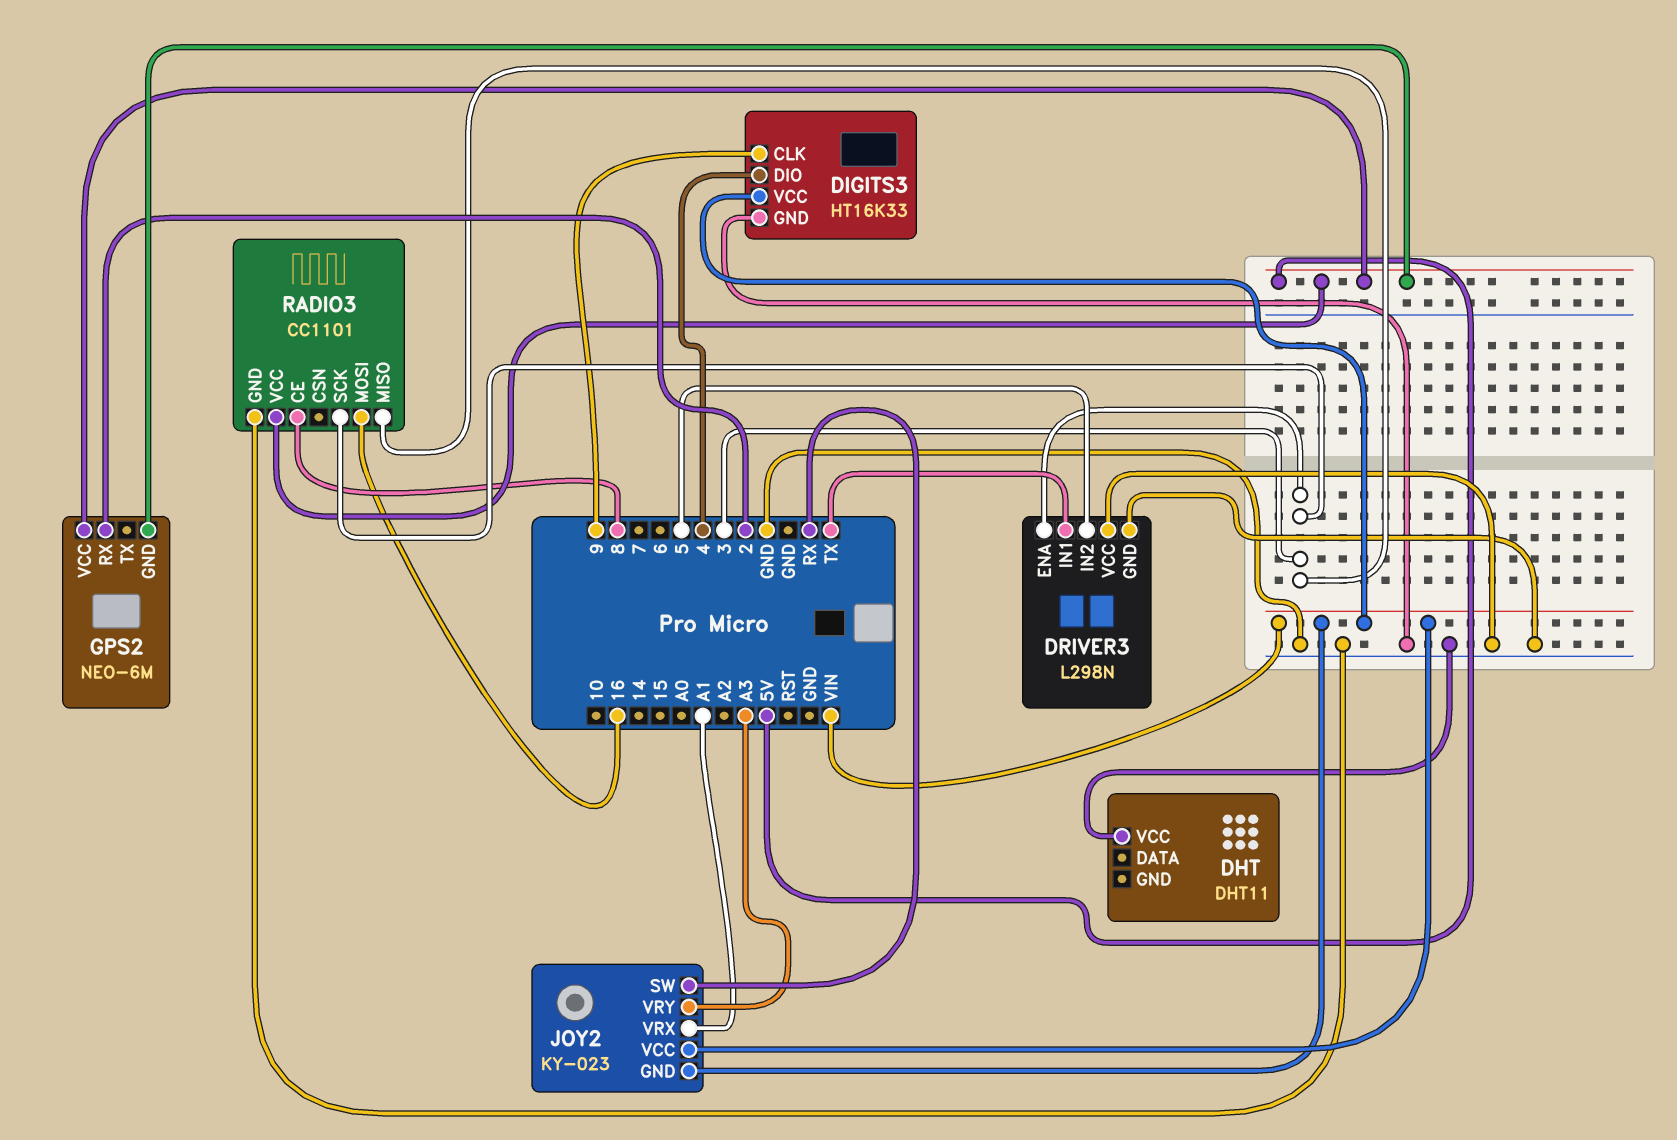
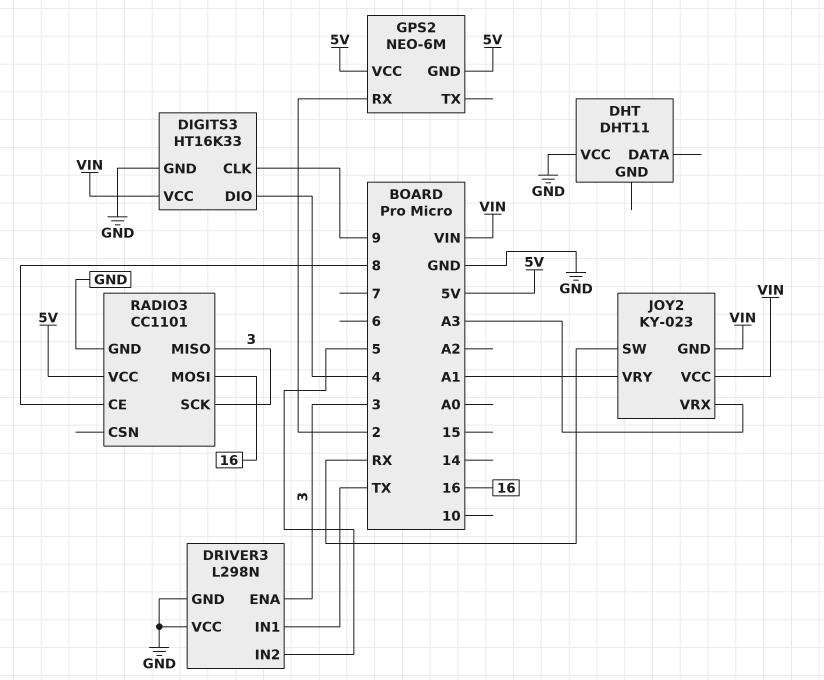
JOY2 pin VRX: A1 -> A3
JOY2 pin VRY: A3 -> A1

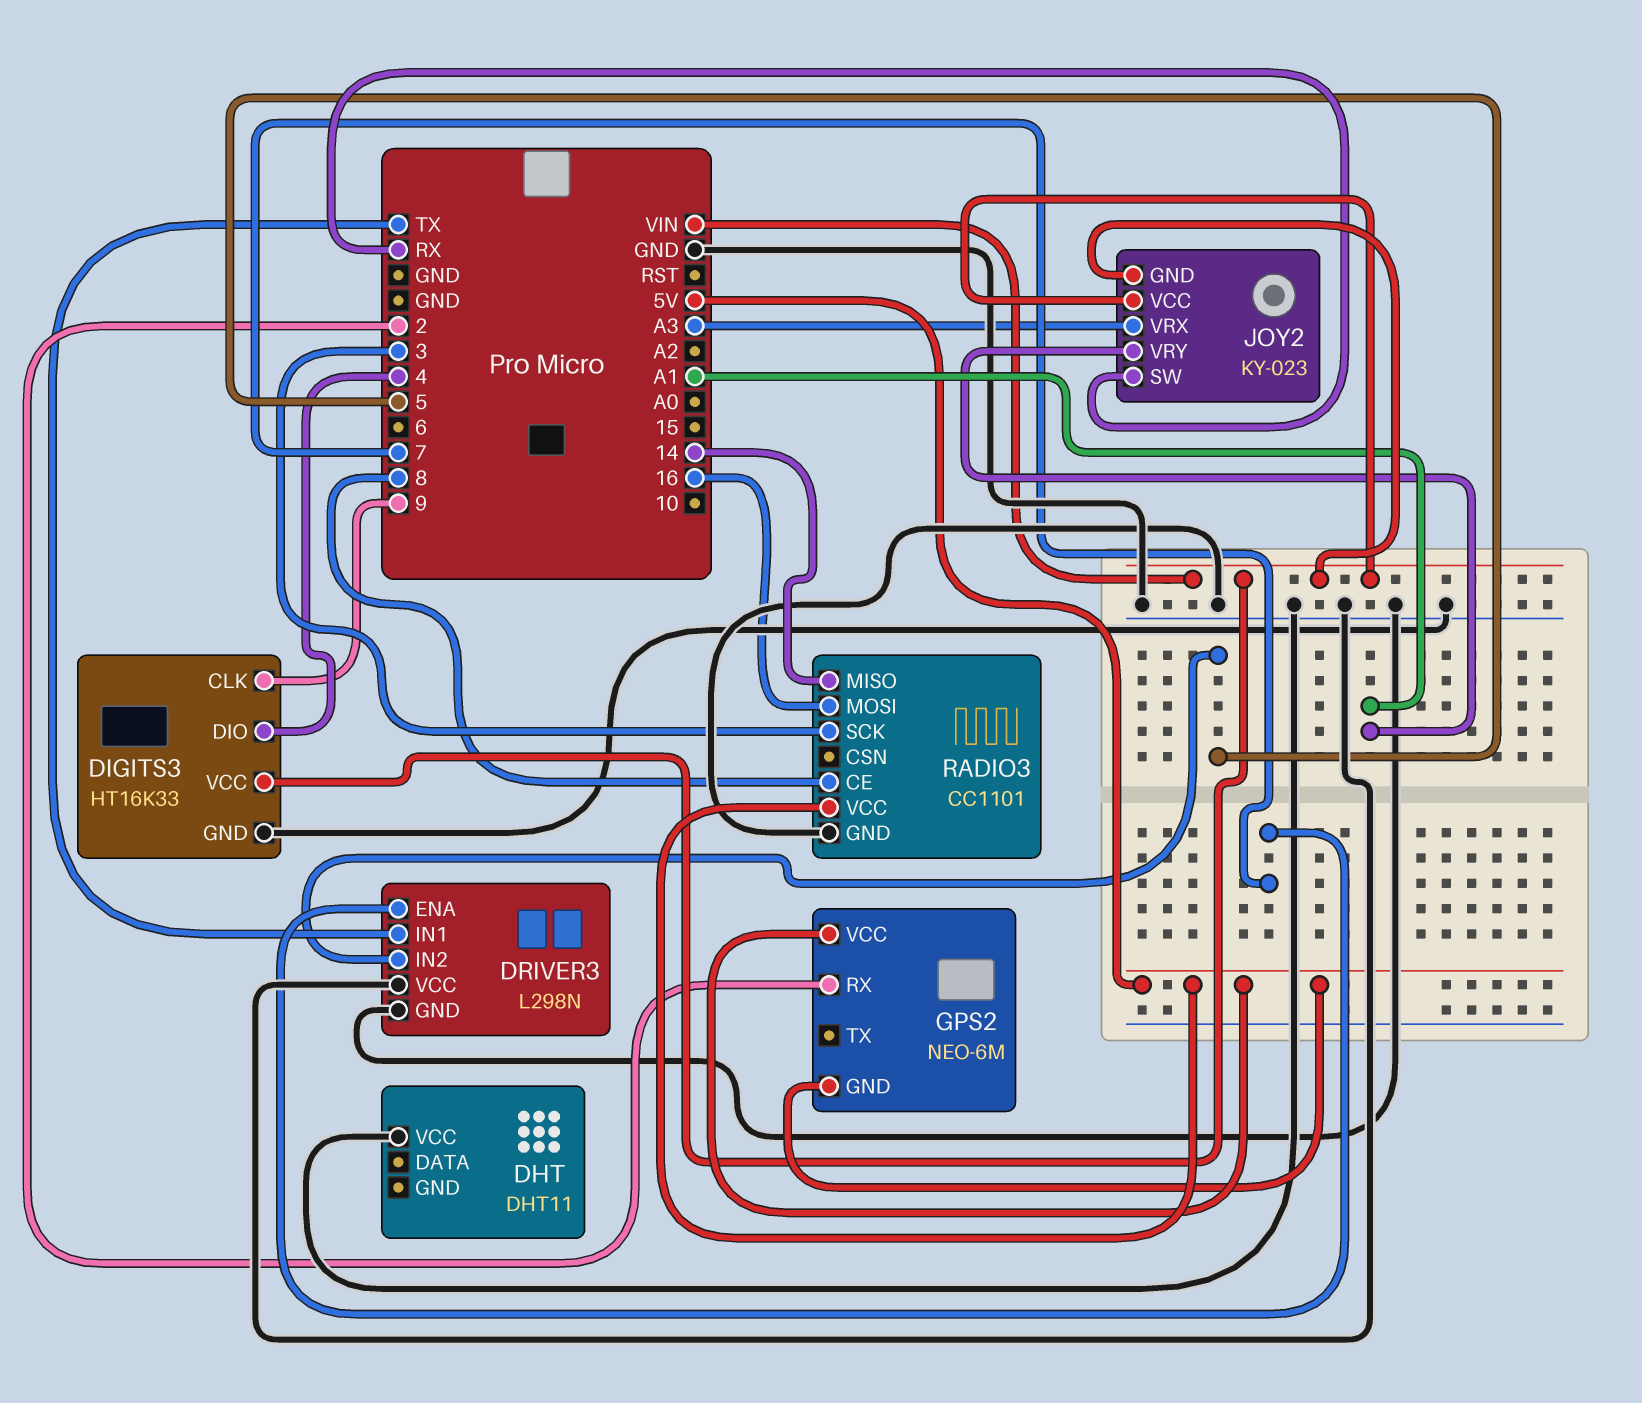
DRIVER3 pin ENA: 3 -> 7
RADIO3 pin MISO: 3 -> 14

